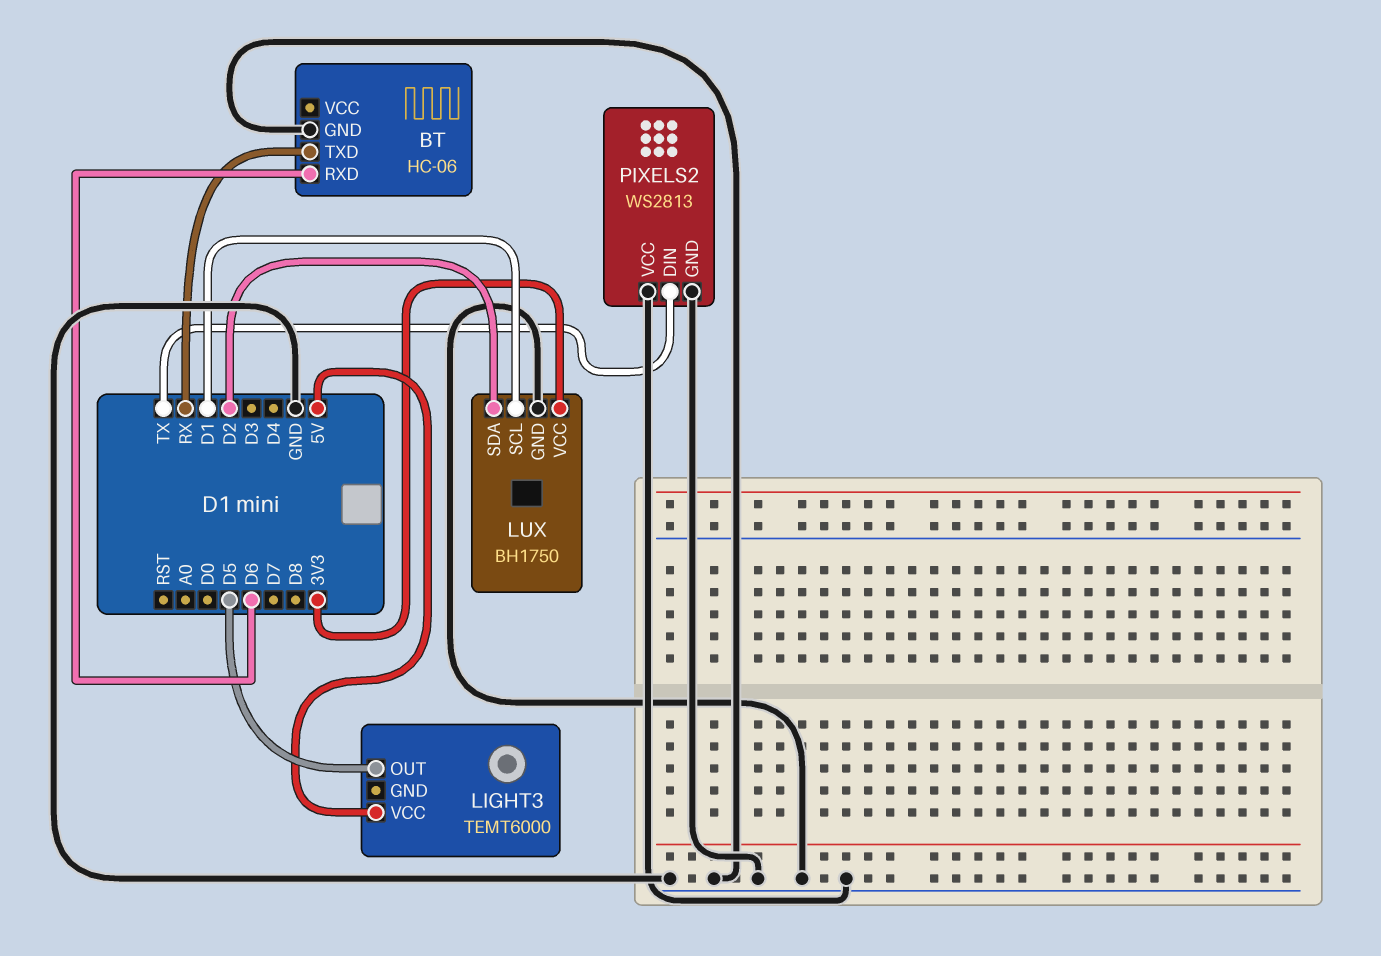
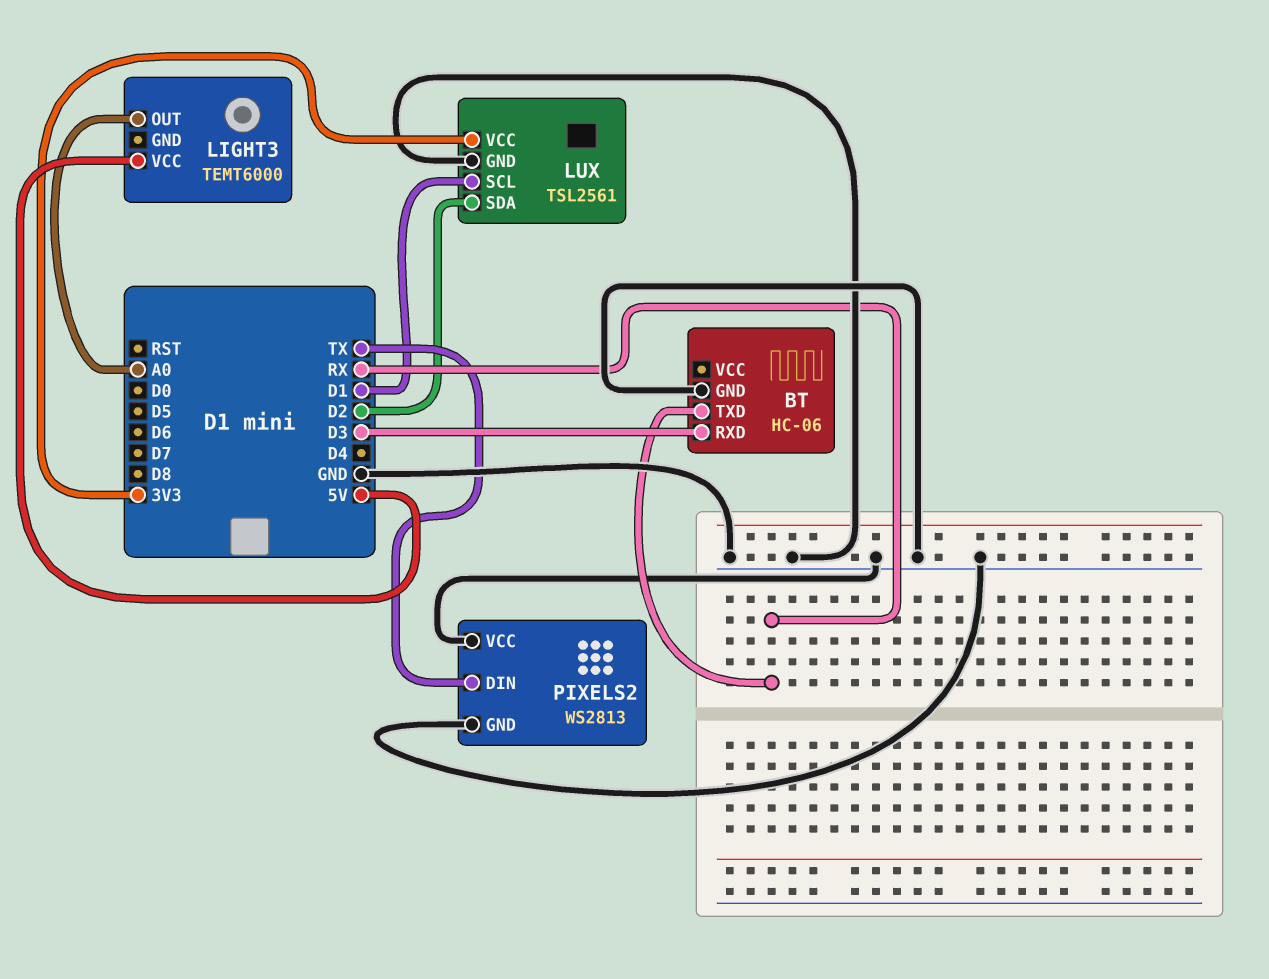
BT pin RXD: D6 -> D3
LIGHT3 pin OUT: D5 -> A0
LUX: BH1750 -> TSL2561

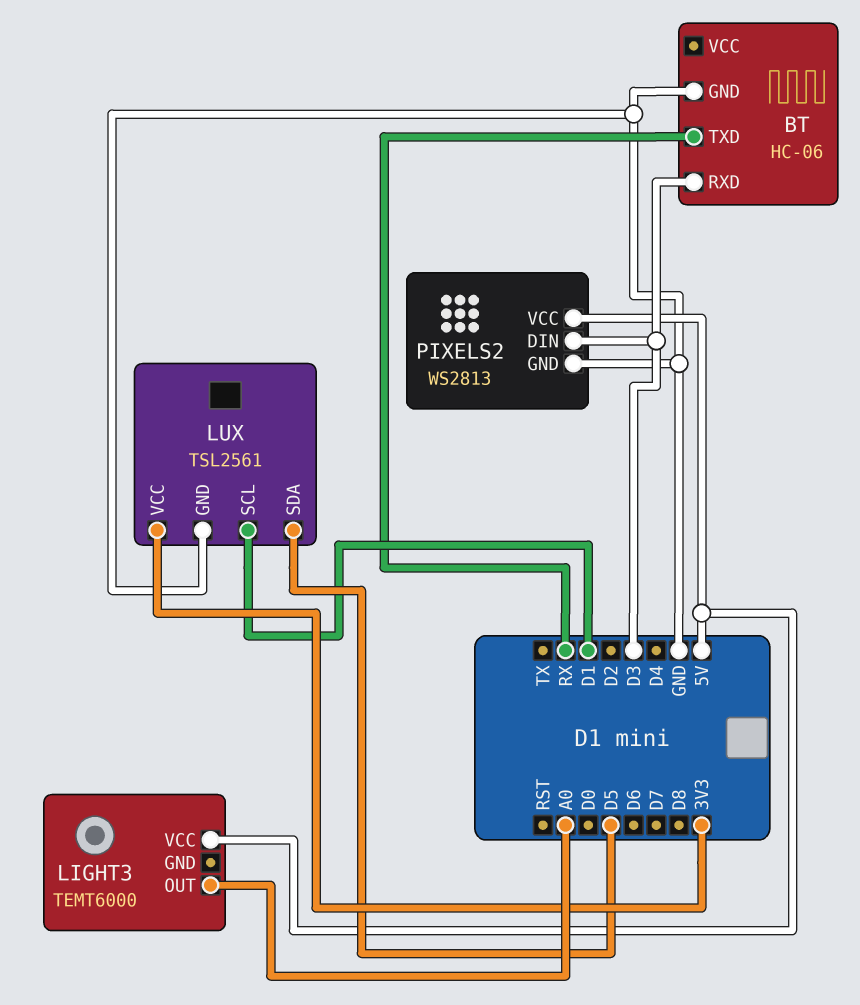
LUX pin SDA: D2 -> D5
PIXELS2 pin DIN: TX -> D3
PIXELS2 pin VCC: GND -> 5V

